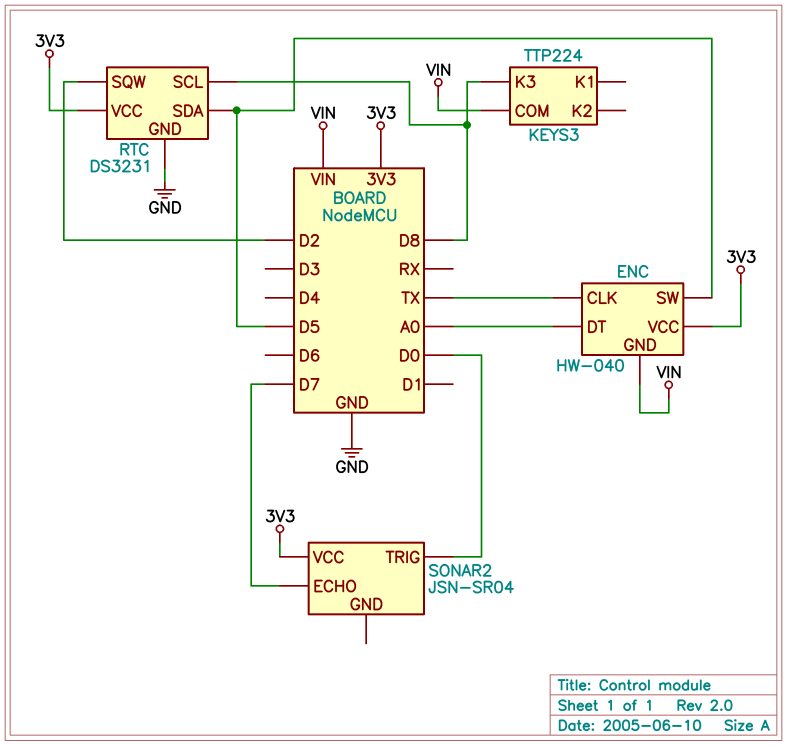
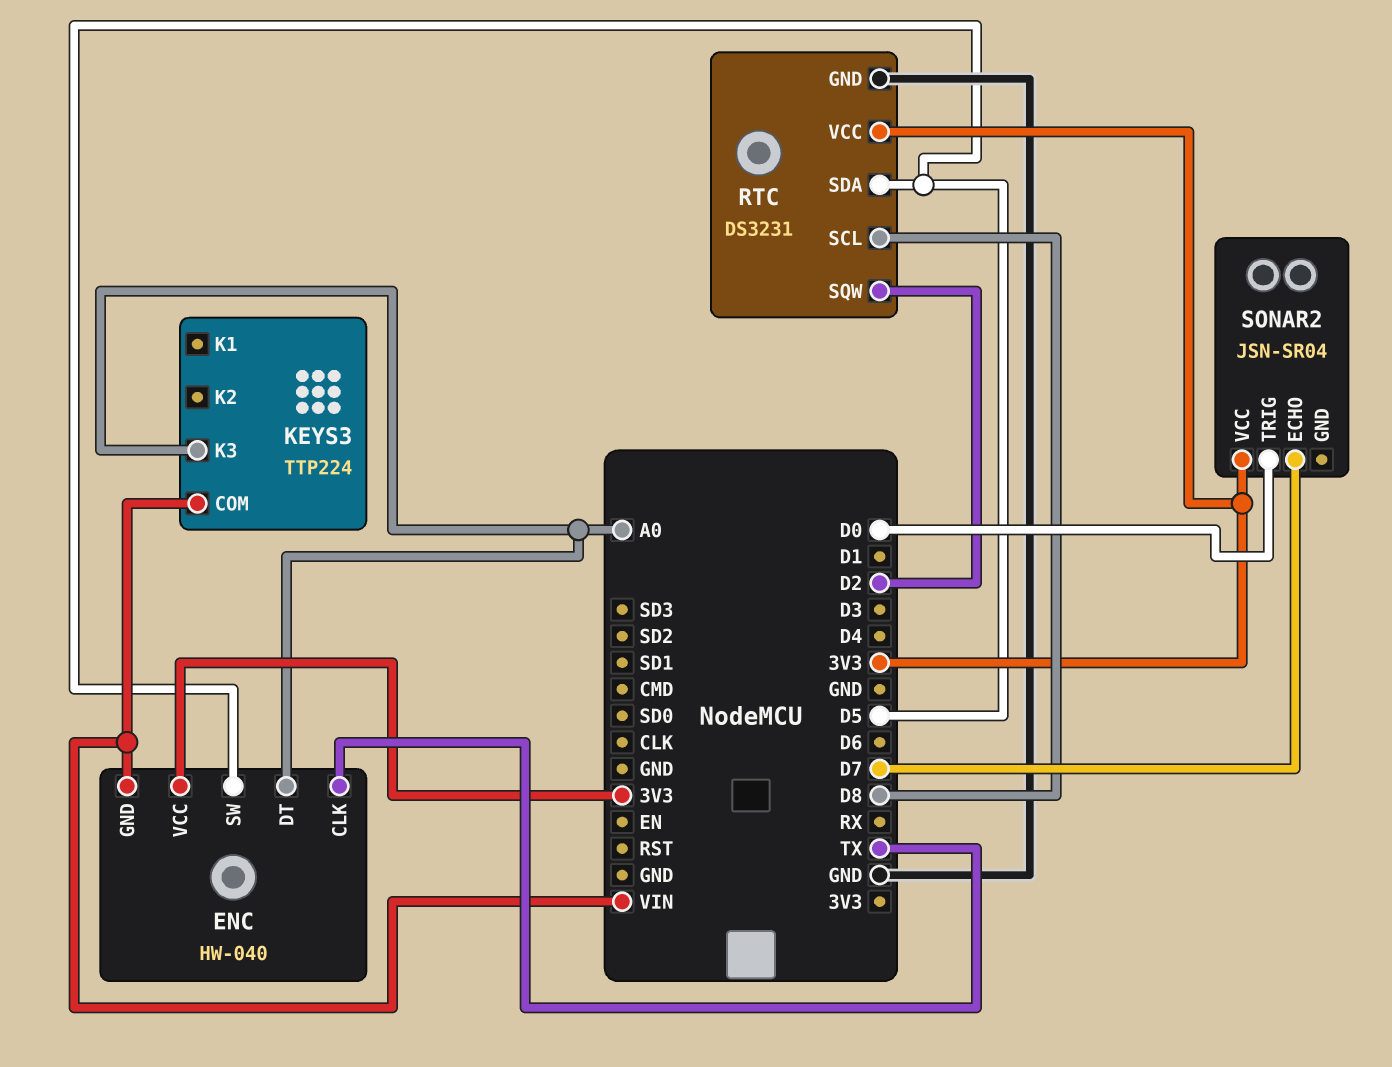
KEYS3 pin K3: D8 -> A0

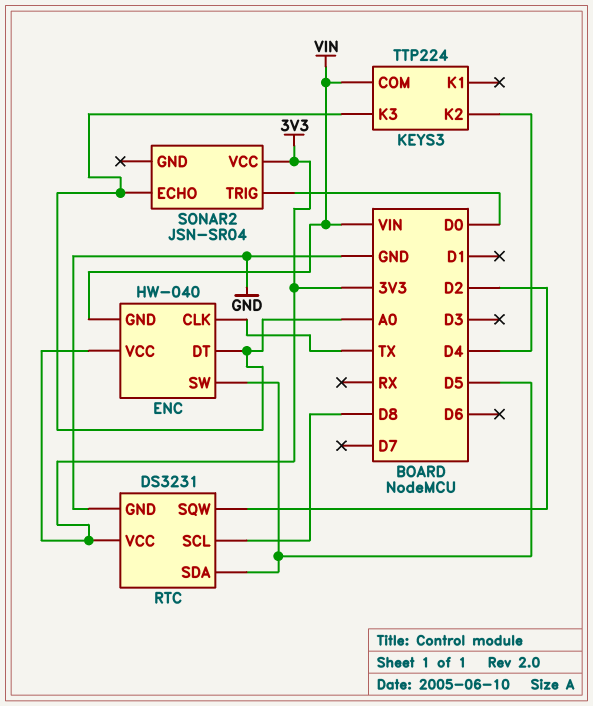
KEYS3 pin K2: none -> D4
SONAR2 pin ECHO: D7 -> A0

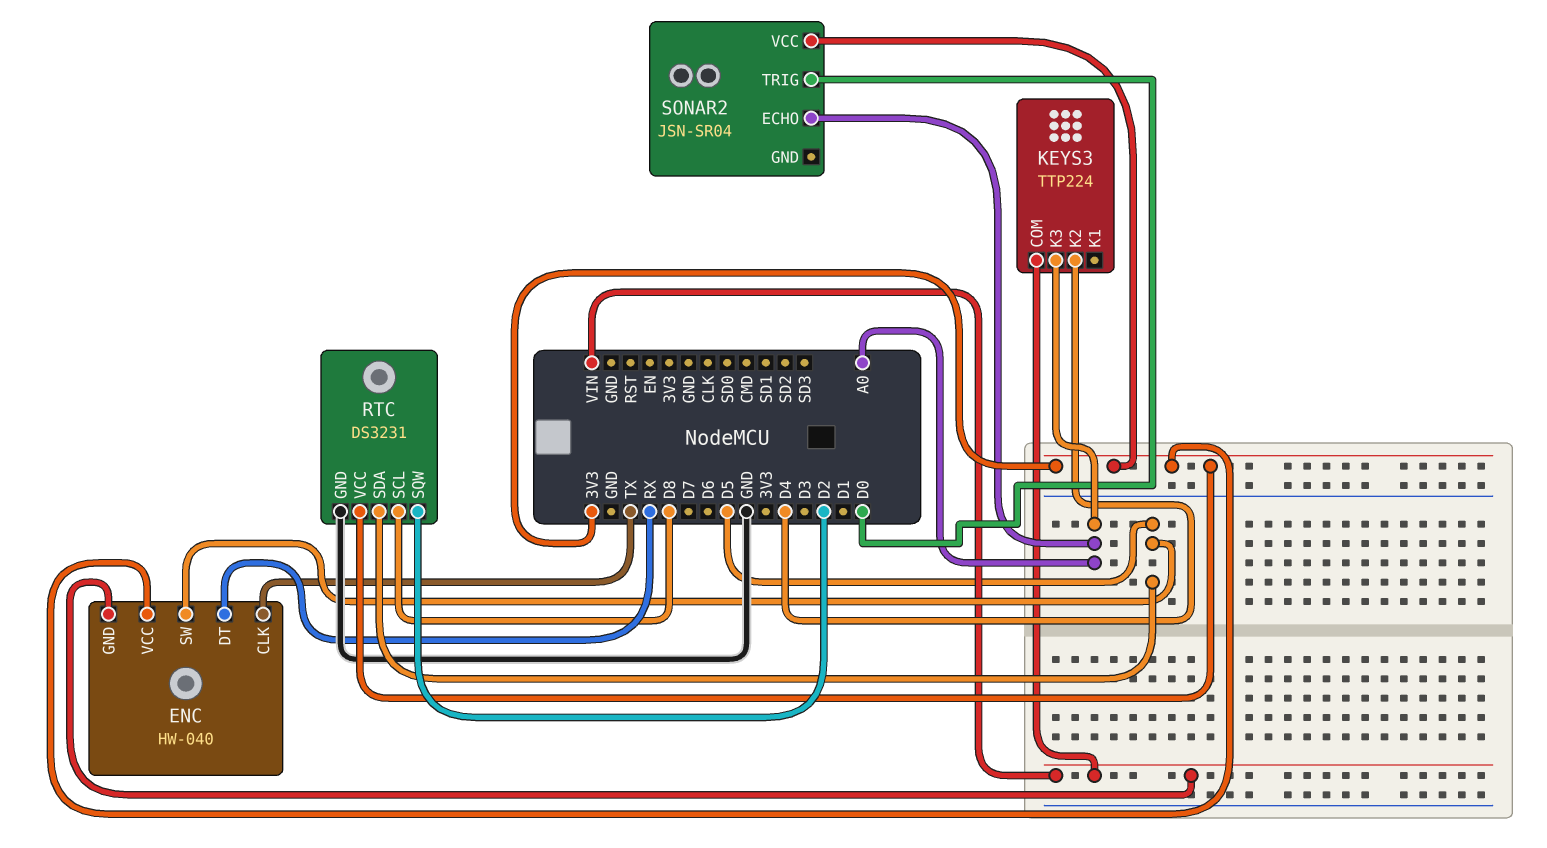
ENC pin DT: A0 -> RX

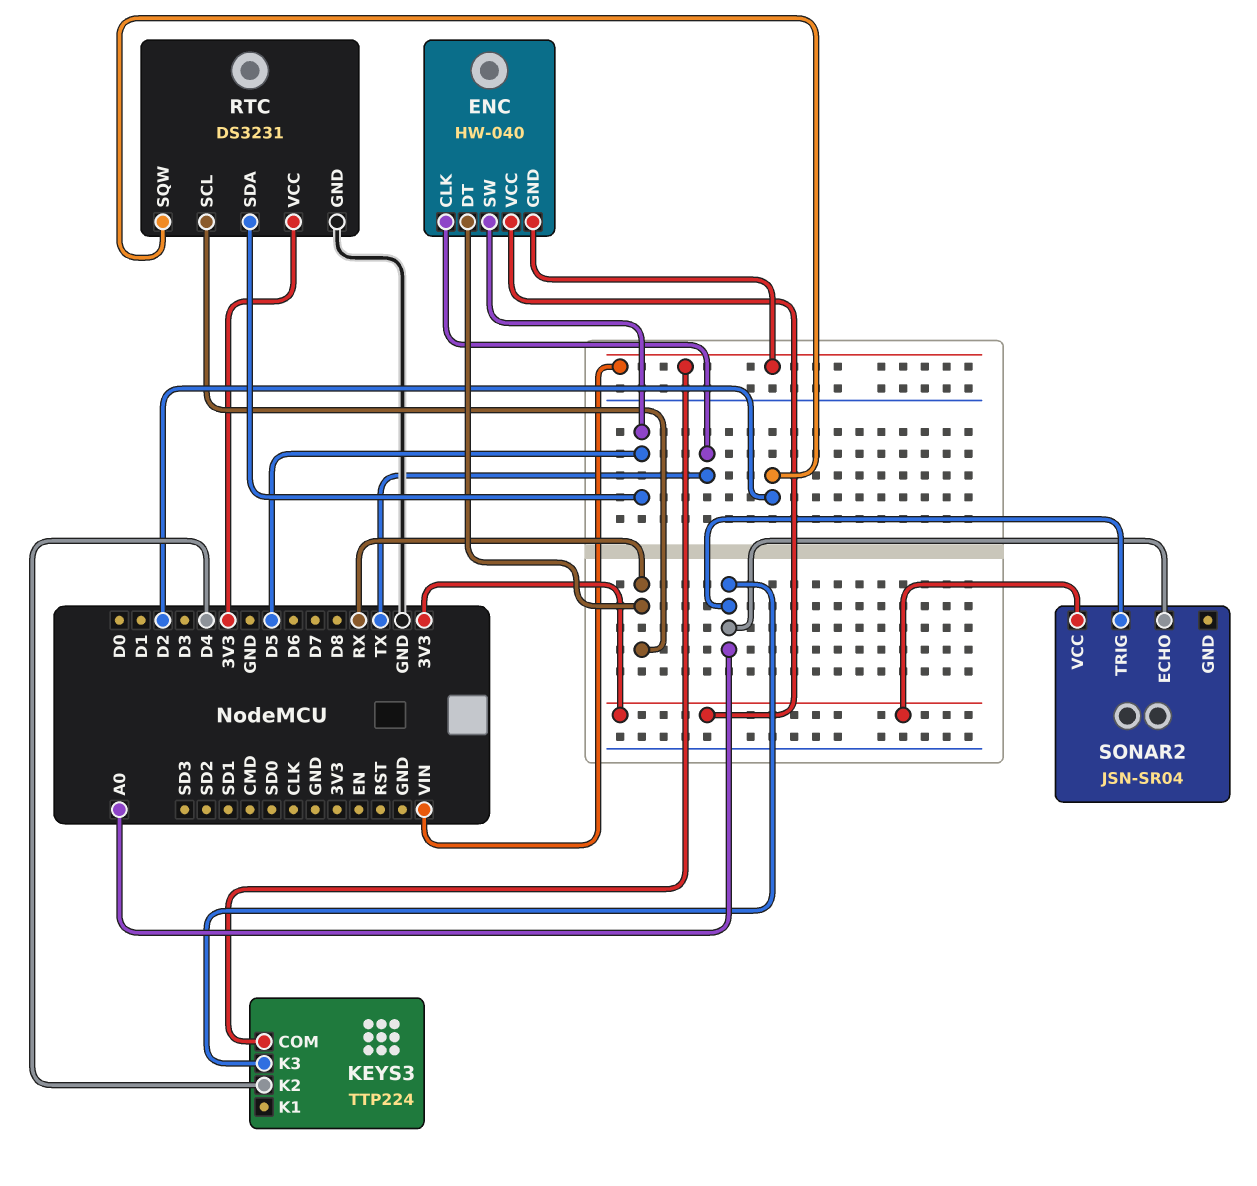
RTC pin SCL: D8 -> RX
SONAR2 pin TRIG: D0 -> A0

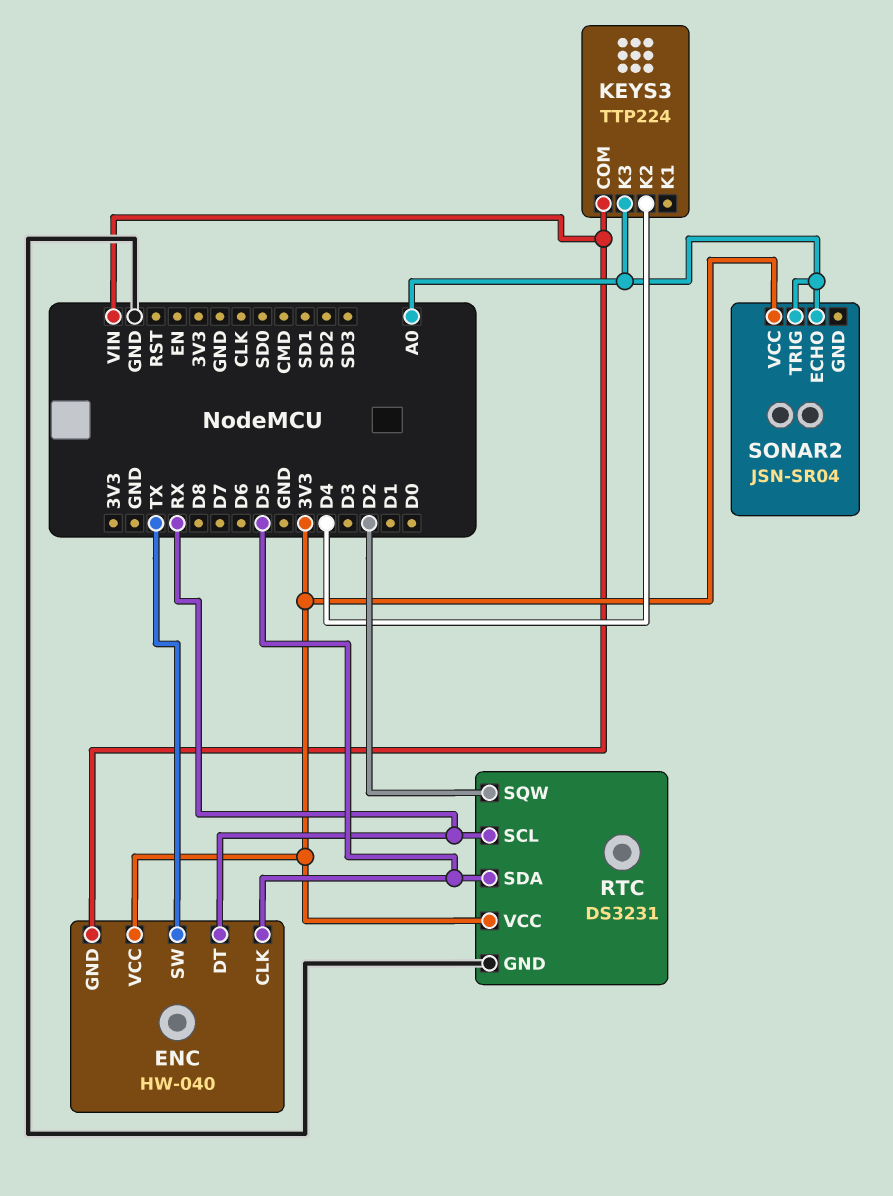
ENC pin CLK: TX -> D5
ENC pin SW: D5 -> TX

